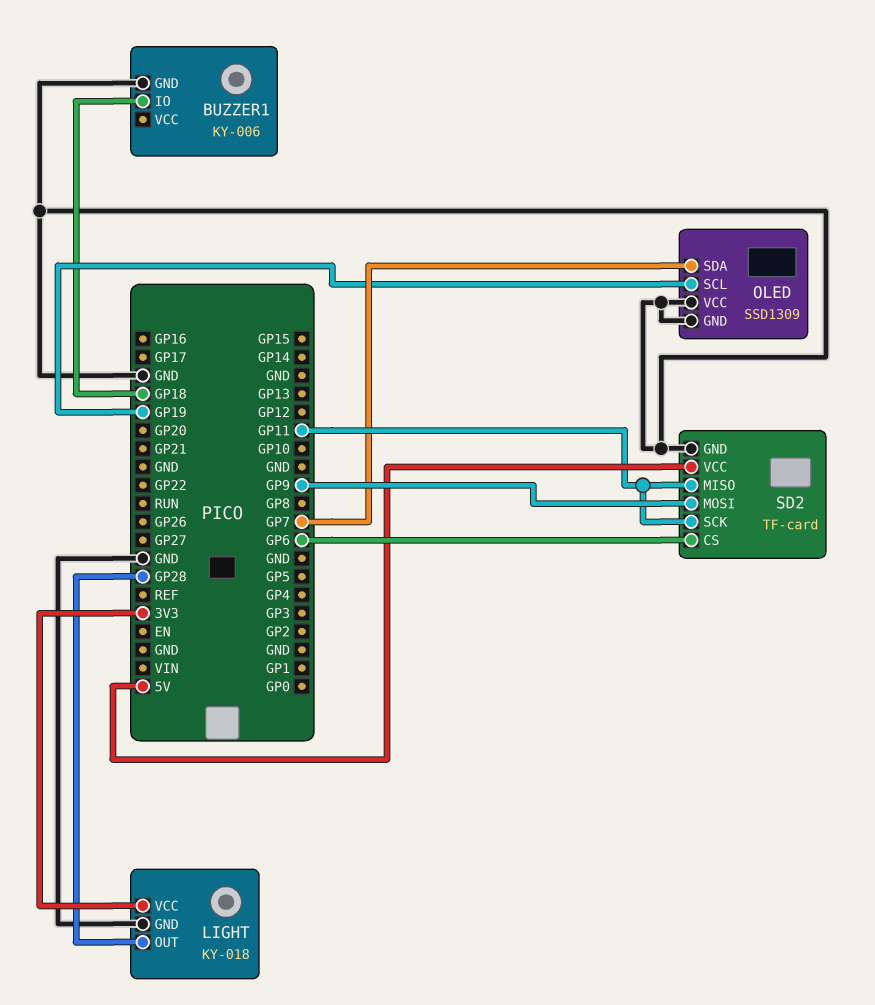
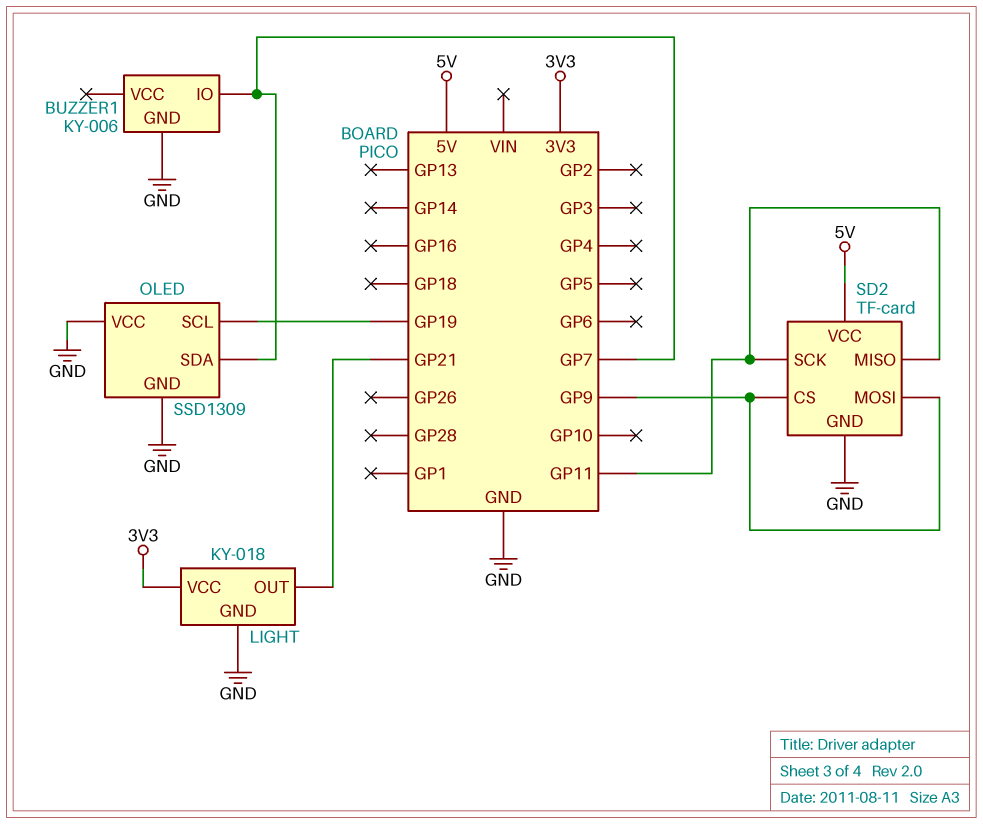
BUZZER1 pin IO: GP18 -> GP7
LIGHT pin OUT: GP28 -> GP21
SD2 pin CS: GP6 -> GP9

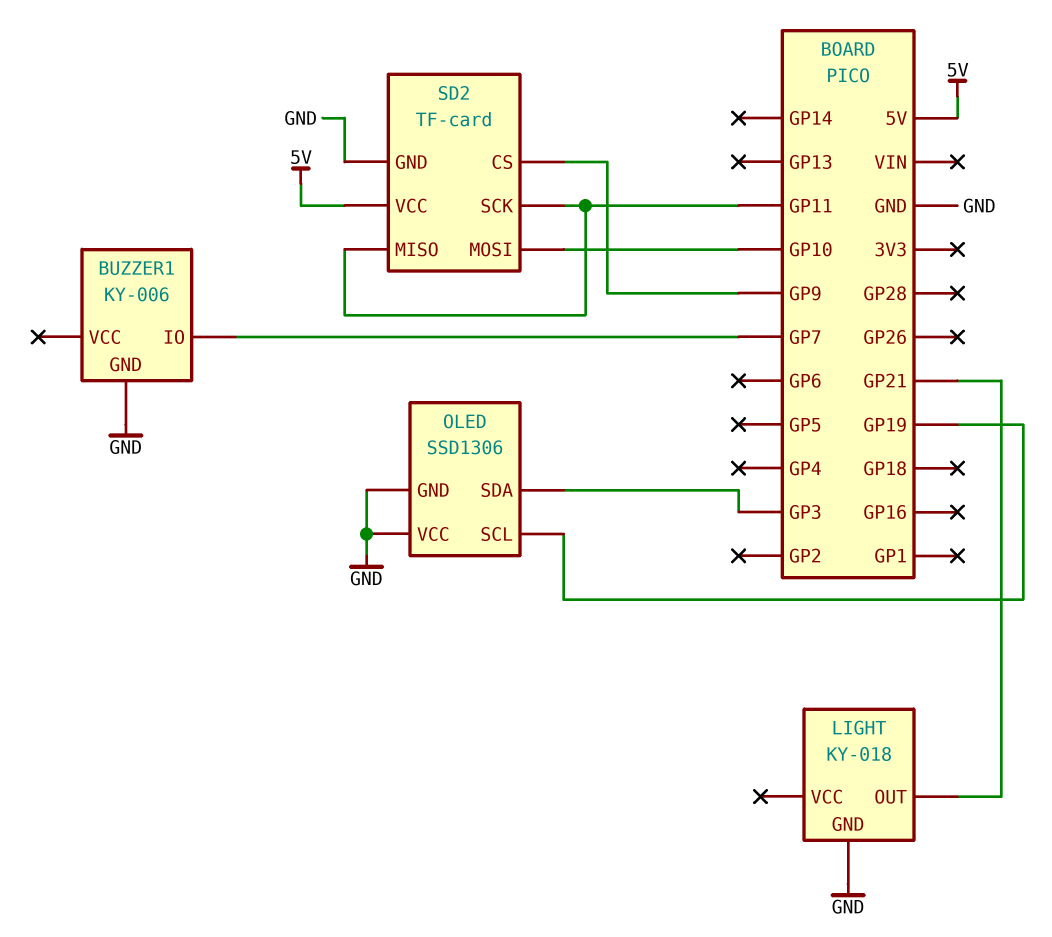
LIGHT pin VCC: 3V3 -> none
OLED: SSD1309 -> SSD1306
OLED pin SDA: GP7 -> GP3
SD2 pin MOSI: GP9 -> GP10

